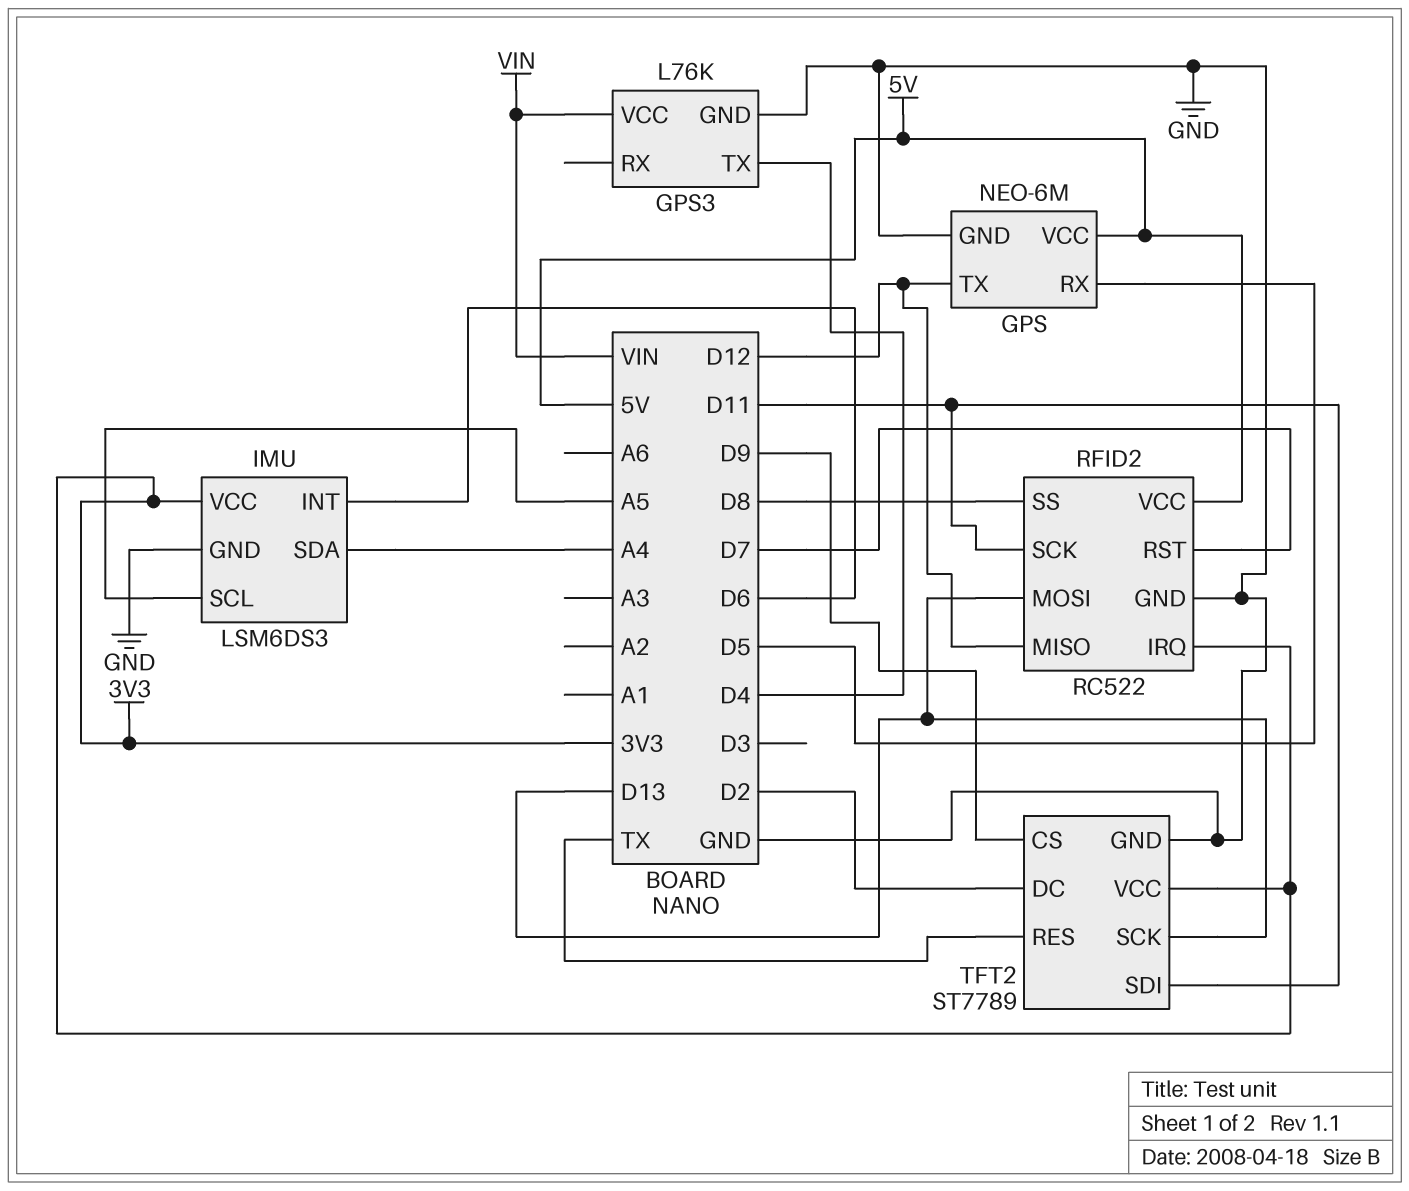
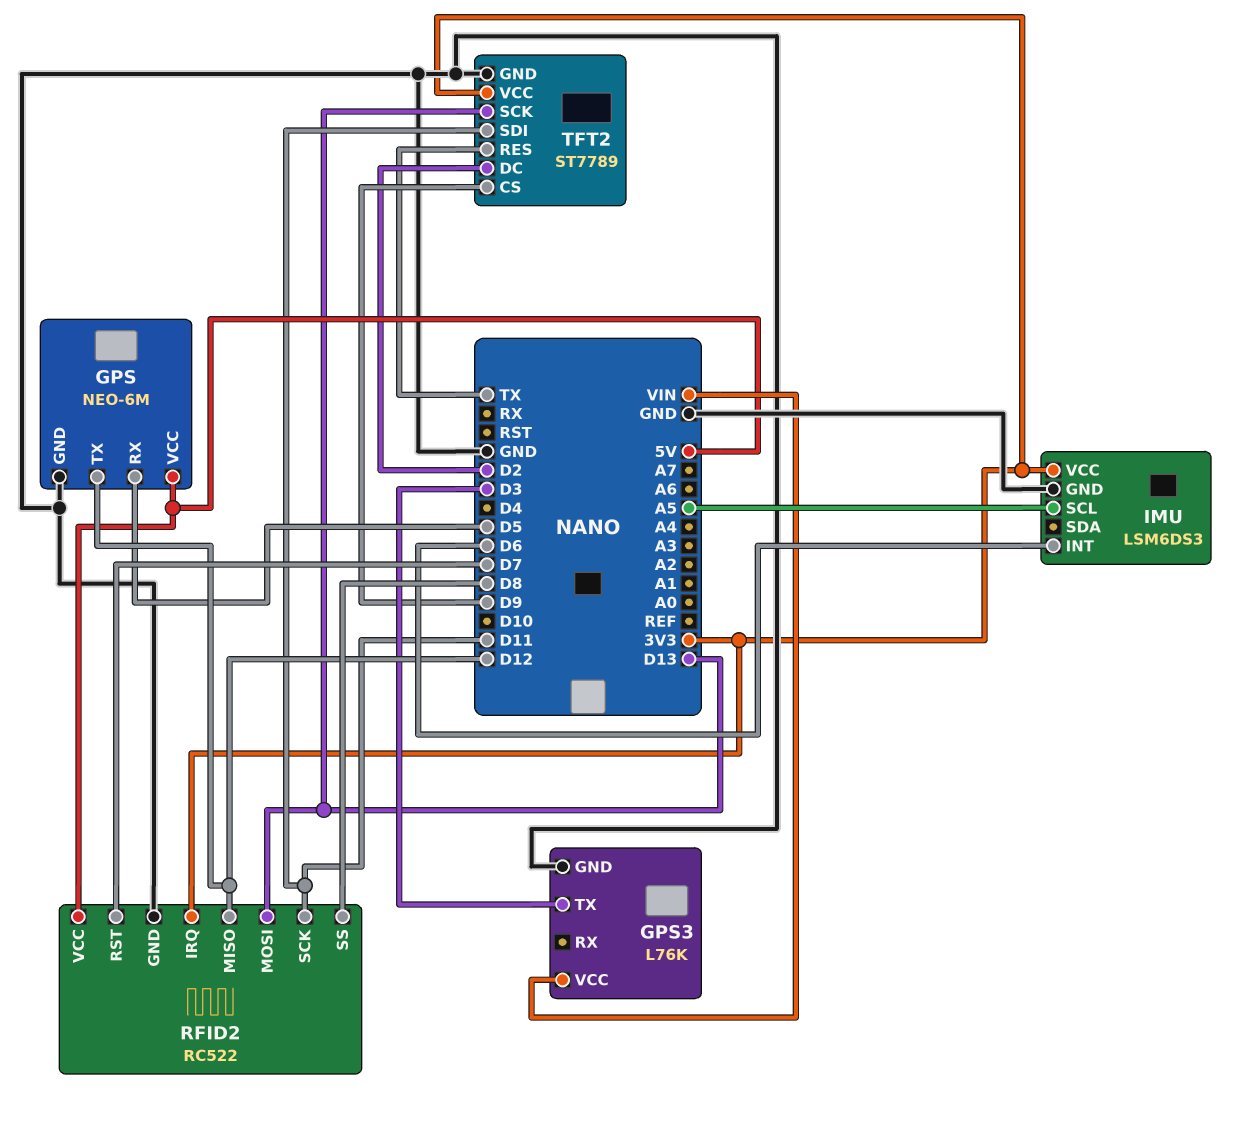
GPS3 pin TX: D4 -> D3
IMU pin SDA: A4 -> none

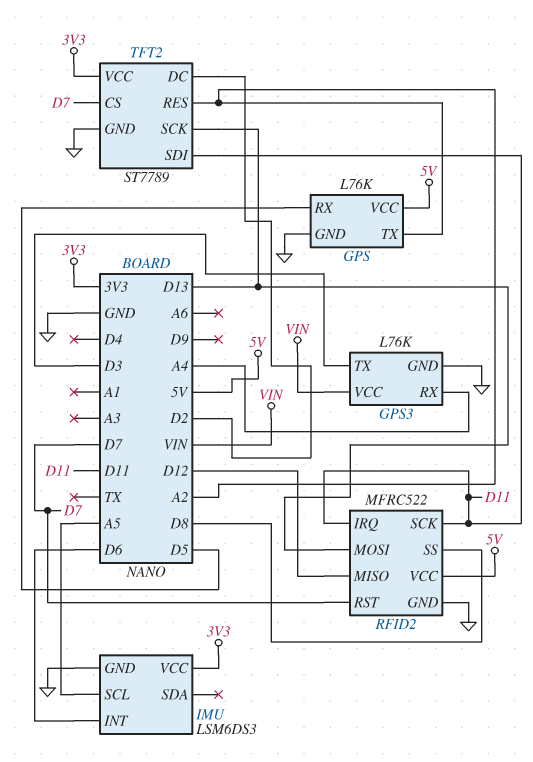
GPS: NEO-6M -> L76K
GPS pin TX: D12 -> A2
GPS3 pin RX: none -> A4
RFID2: RC522 -> MFRC522
RFID2 pin IRQ: 3V3 -> D11
TFT2 pin CS: D9 -> D7
TFT2 pin RES: TX -> A2

